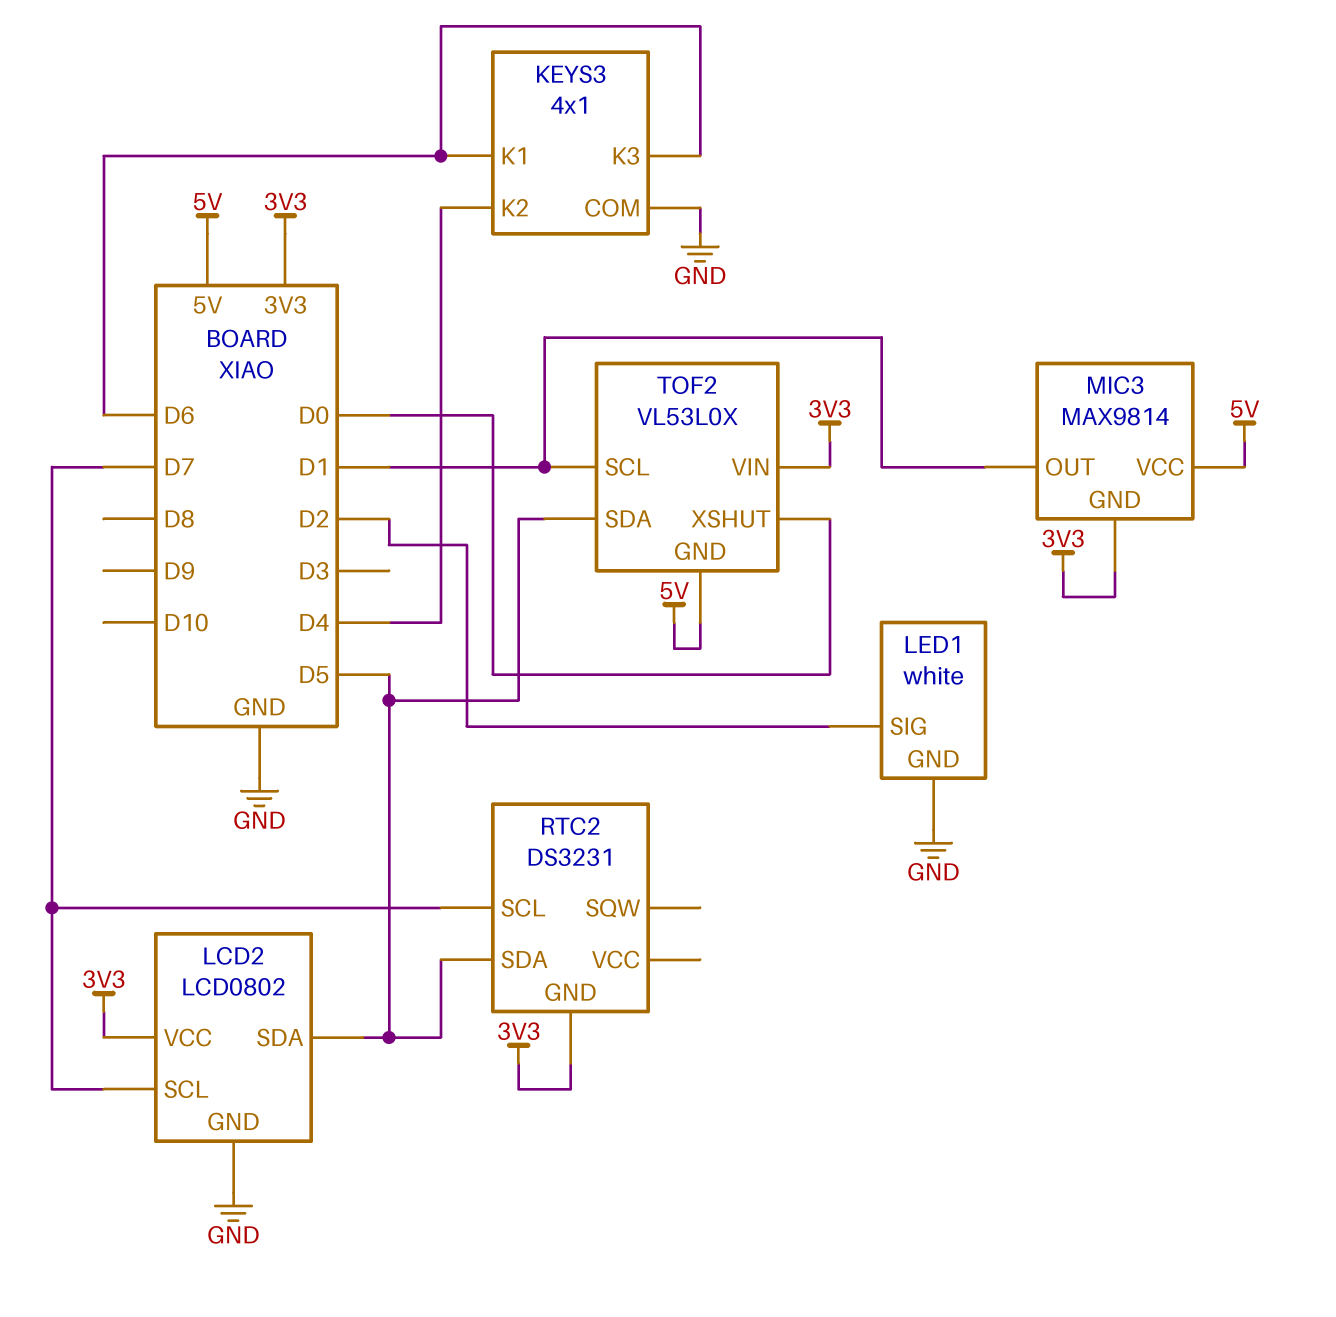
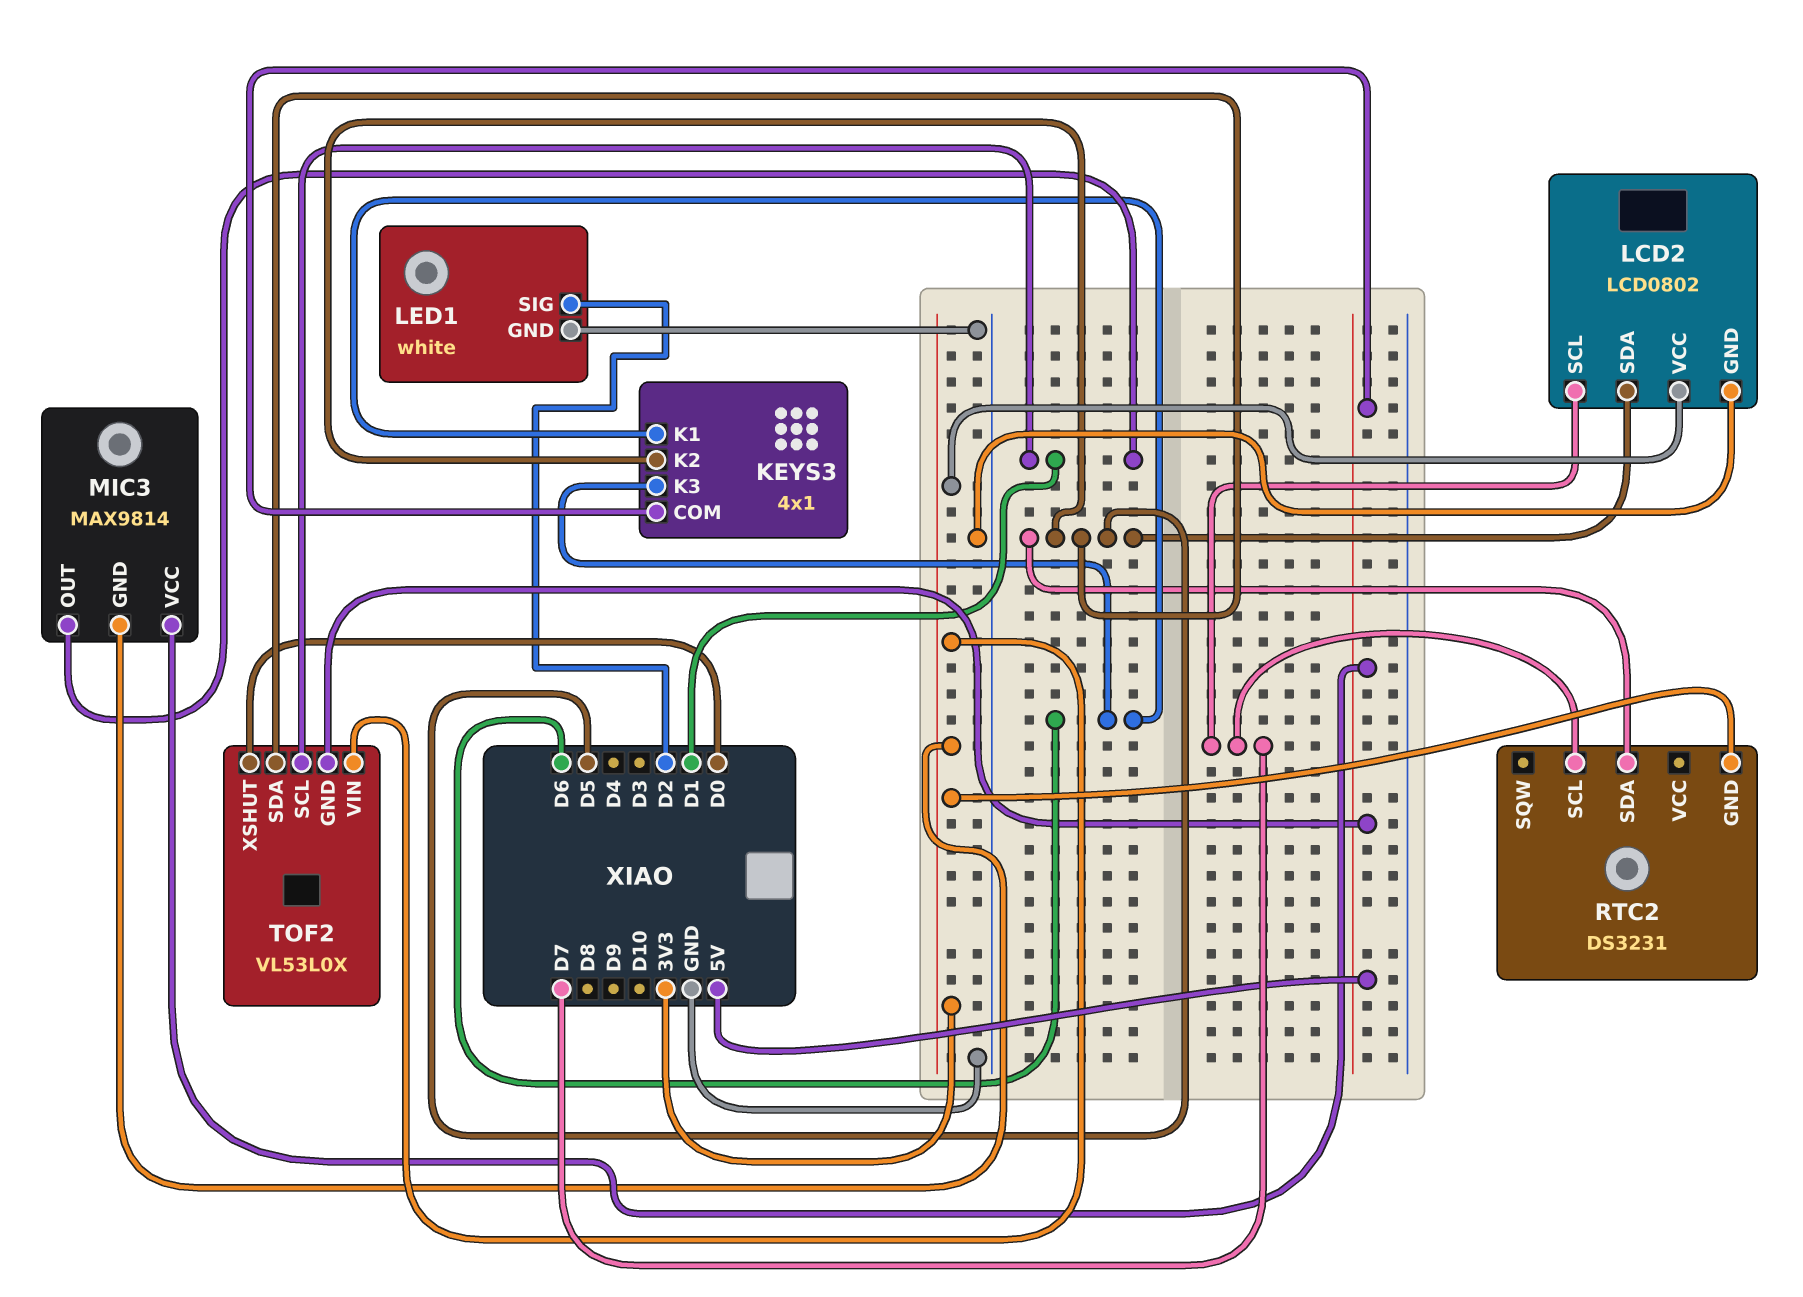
KEYS3 pin COM: GND -> 5V
KEYS3 pin K2: D4 -> D5

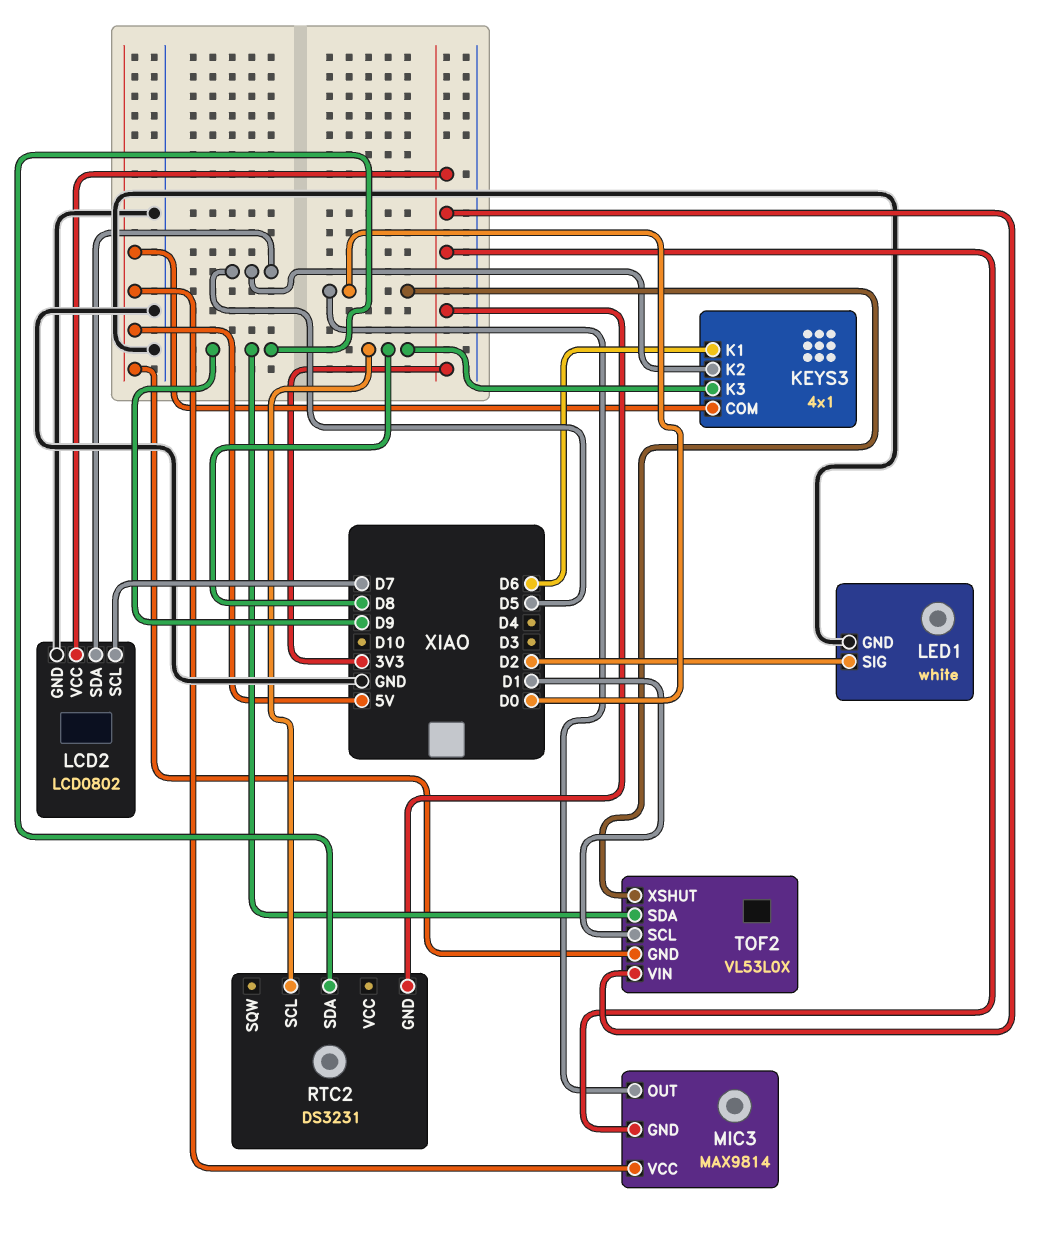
KEYS3 pin K3: D6 -> D8
MIC3 pin OUT: D1 -> D0
RTC2 pin SCL: D7 -> D8
RTC2 pin SDA: D5 -> D9
TOF2 pin SDA: D5 -> D9

